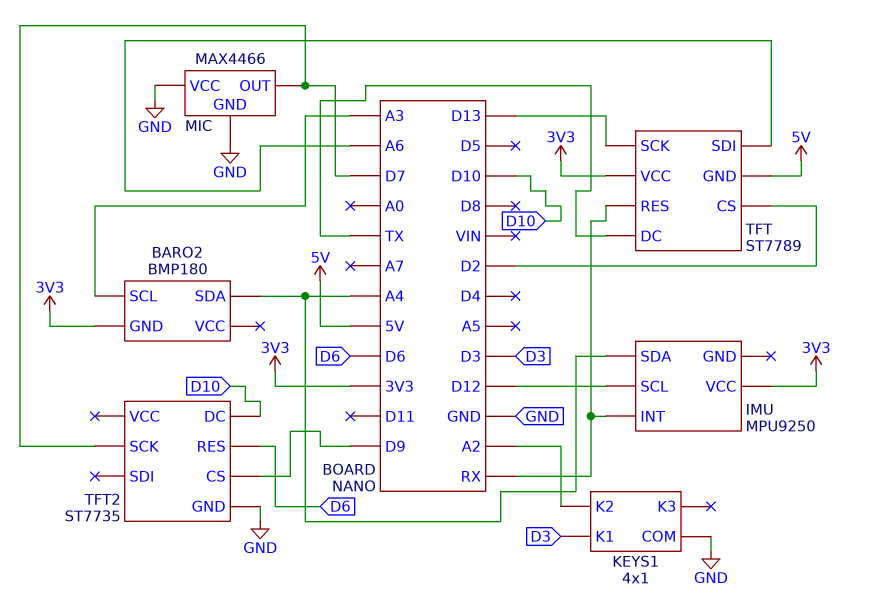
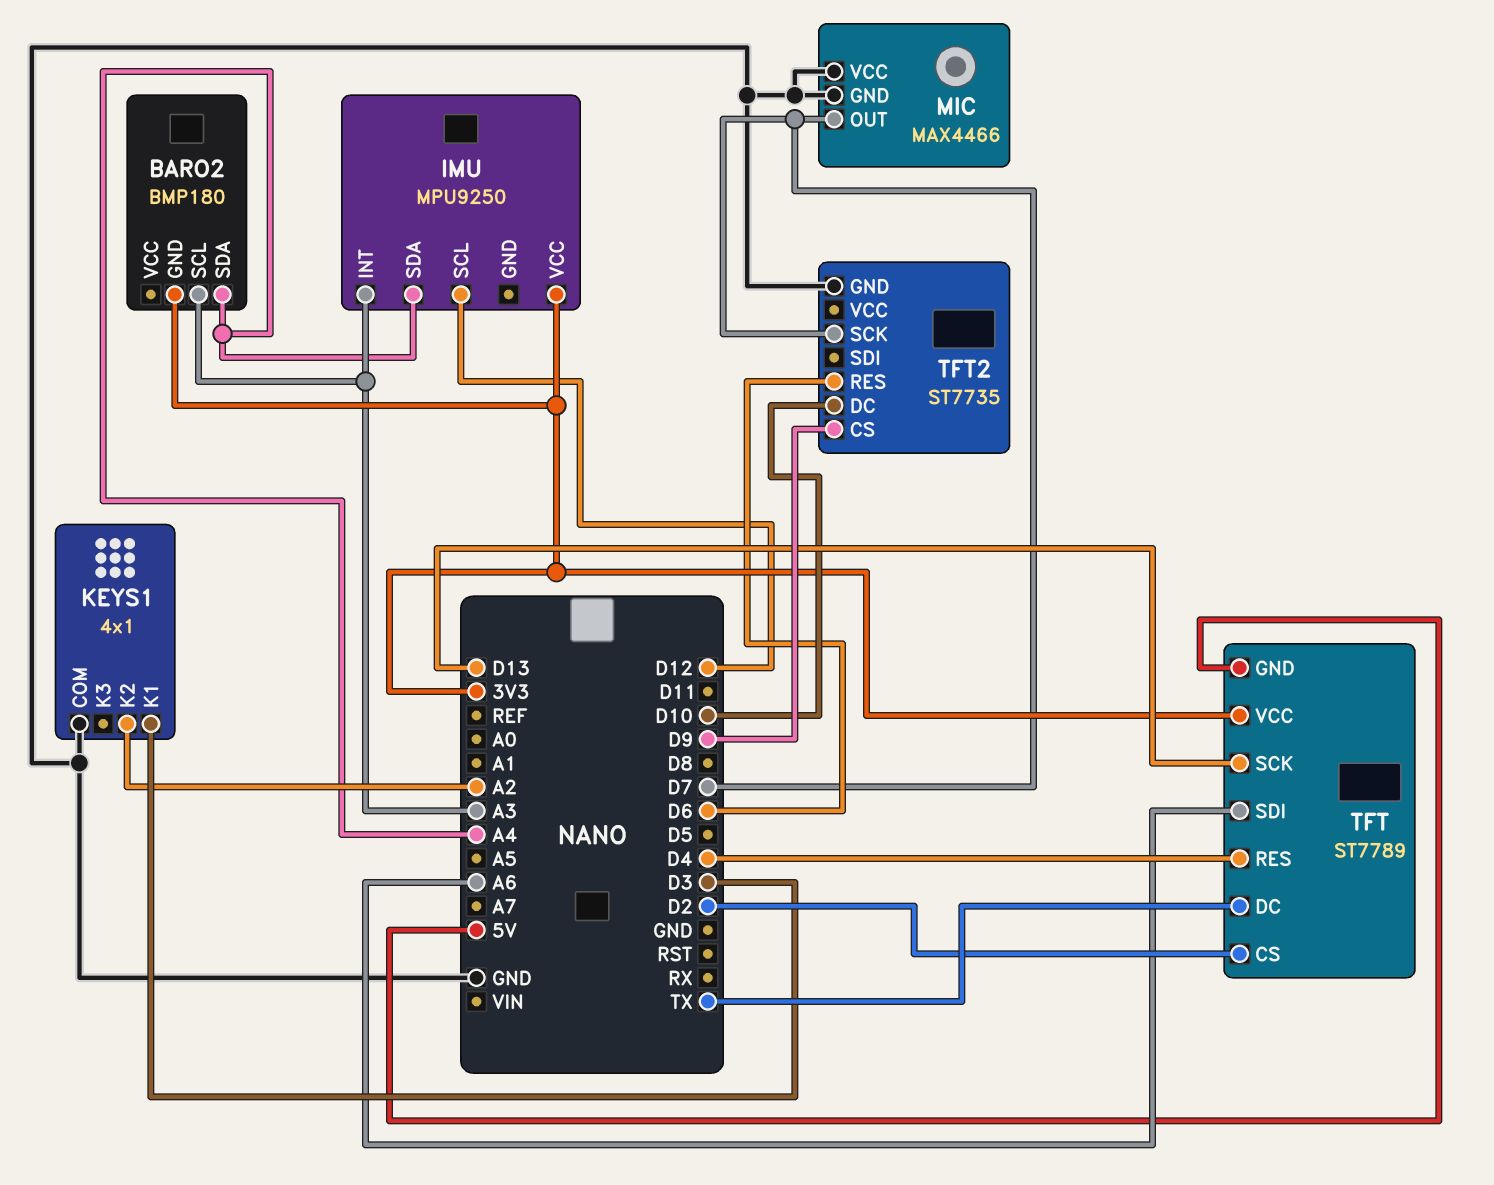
IMU pin INT: RX -> A3
TFT pin RES: RX -> D4

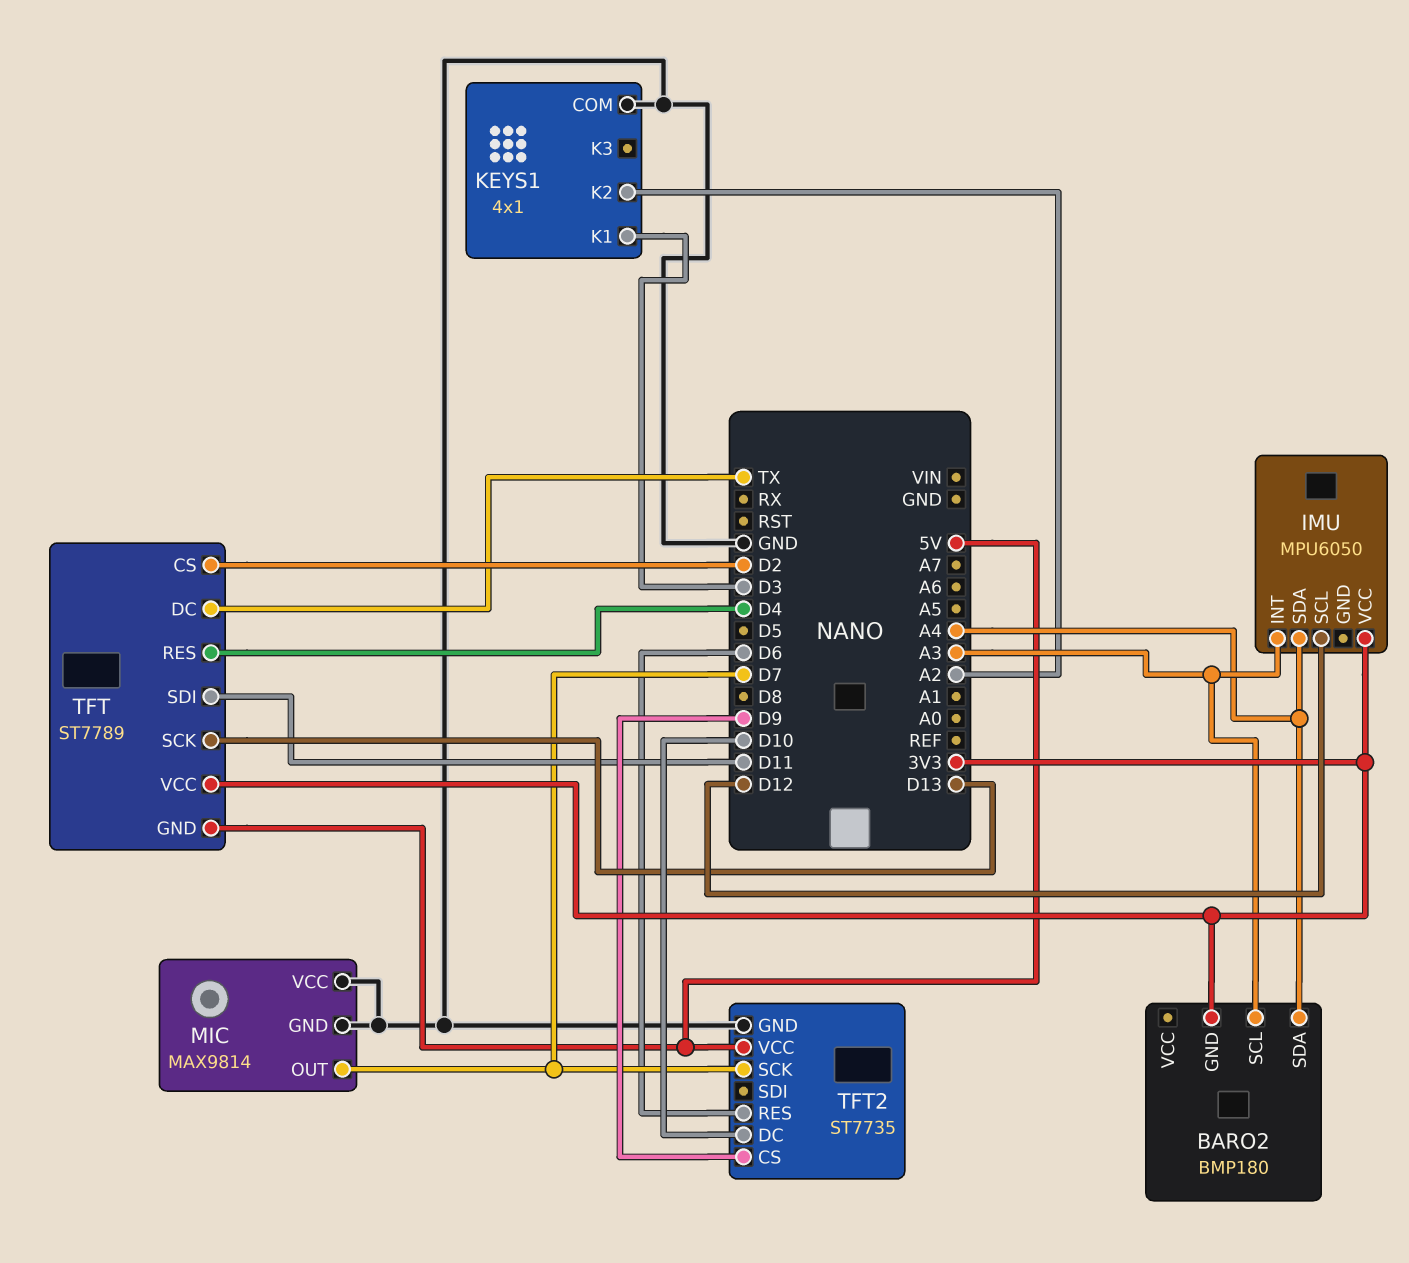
IMU: MPU9250 -> MPU6050
MIC: MAX4466 -> MAX9814
TFT pin SDI: A6 -> D11
TFT2 pin VCC: none -> 5V

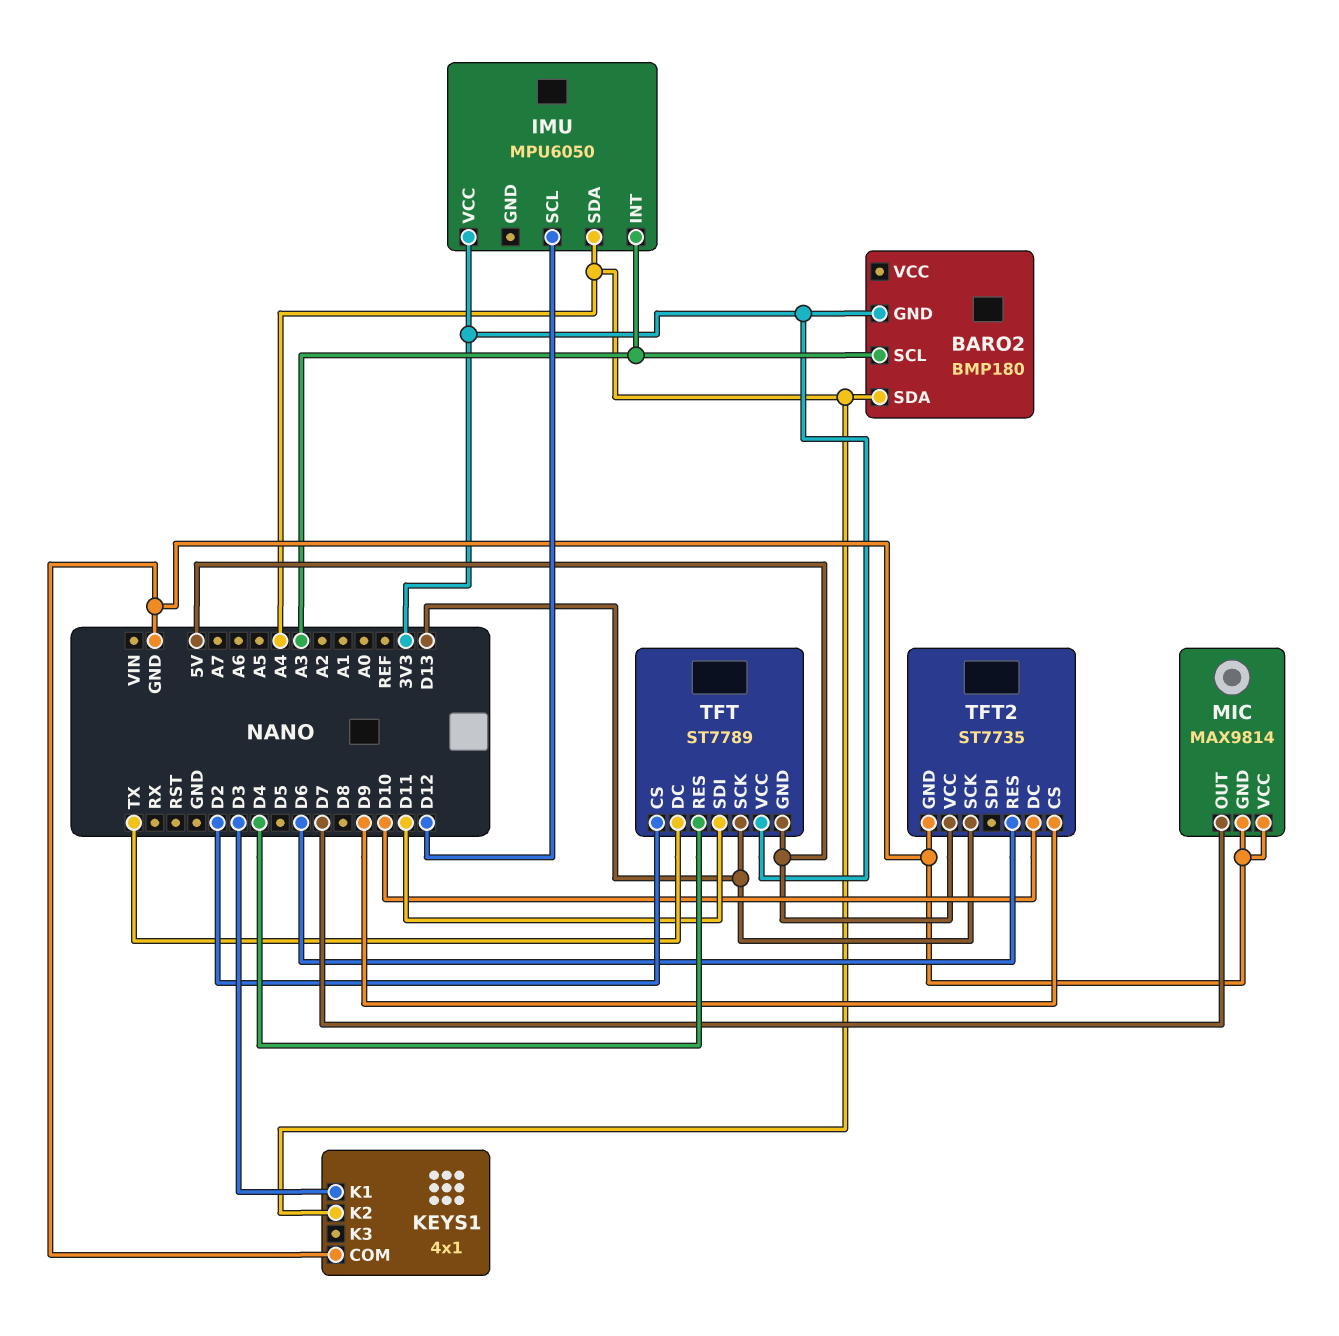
KEYS1 pin K2: A2 -> A4
TFT2 pin SCK: D7 -> D13

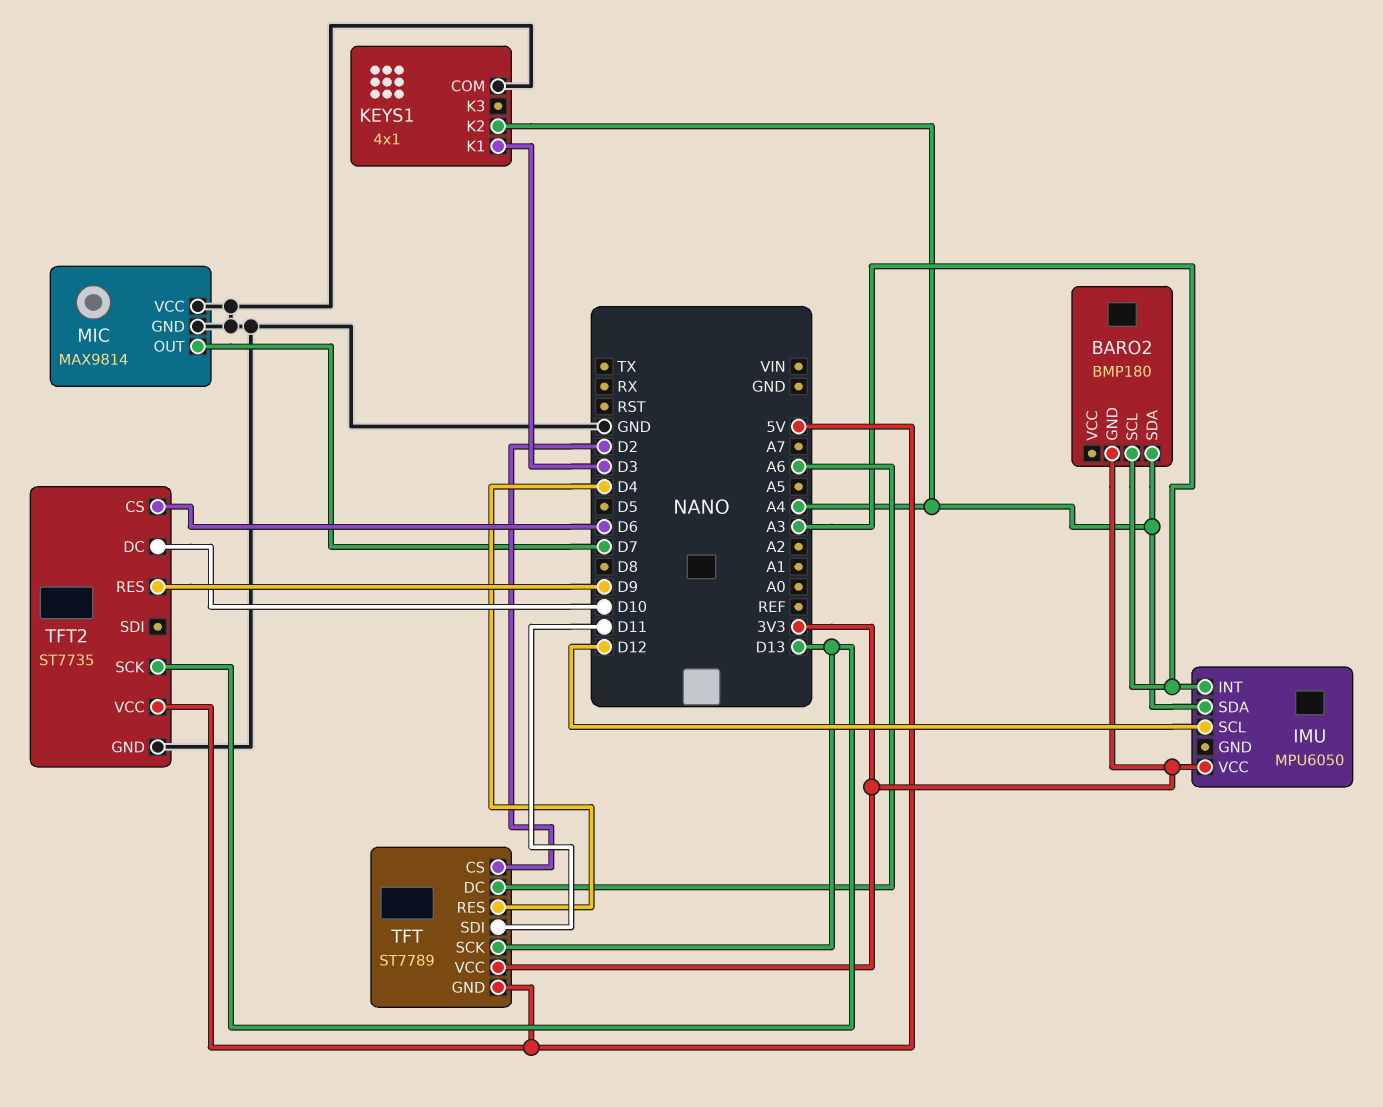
TFT pin DC: TX -> A6
TFT2 pin CS: D9 -> D6
TFT2 pin RES: D6 -> D9

